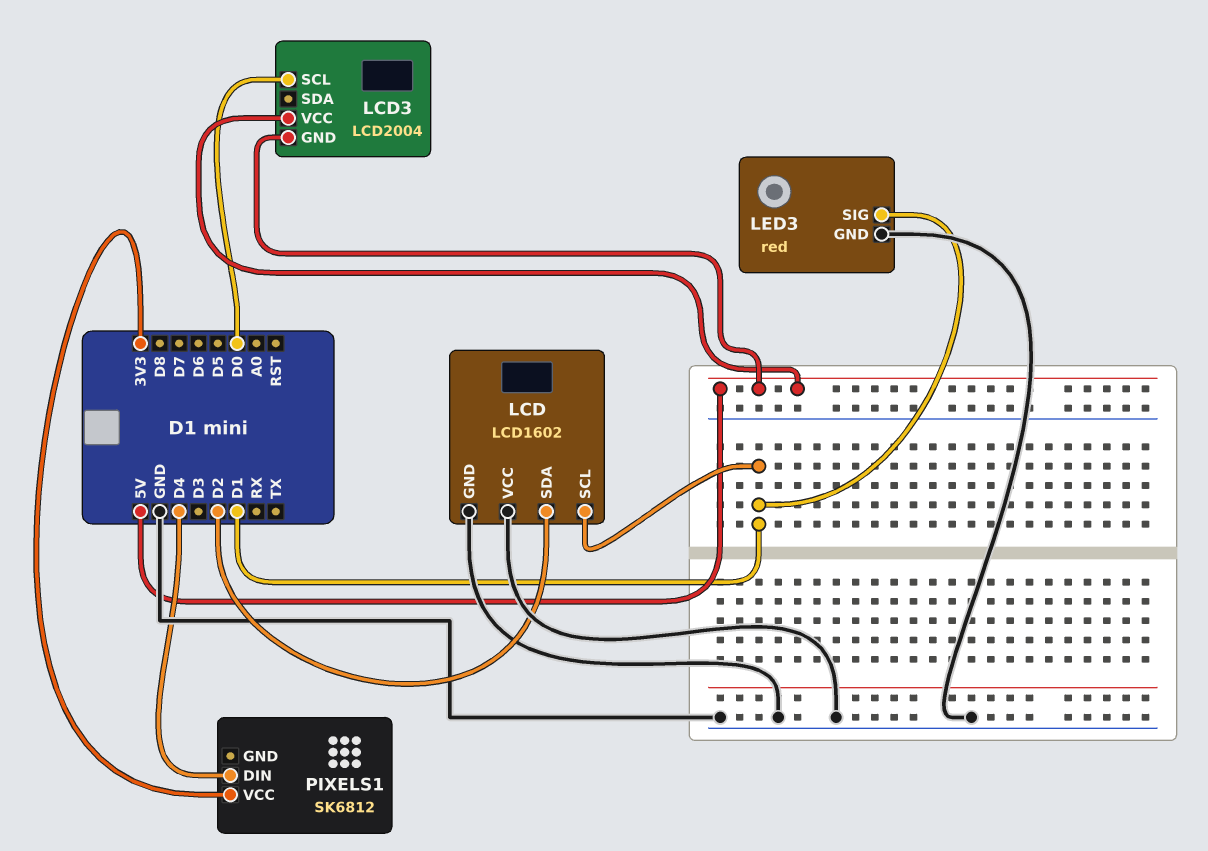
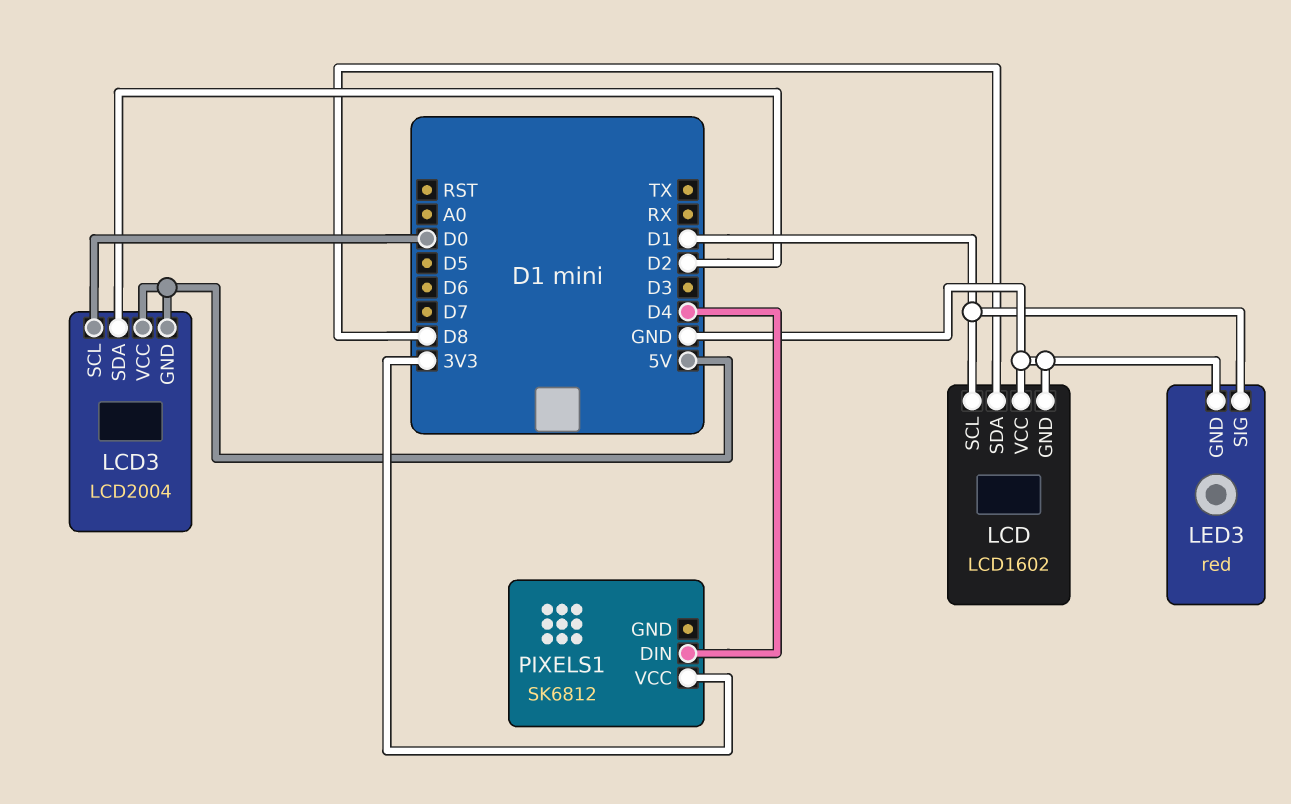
LCD pin SDA: D2 -> D8
LCD3 pin SDA: none -> D2

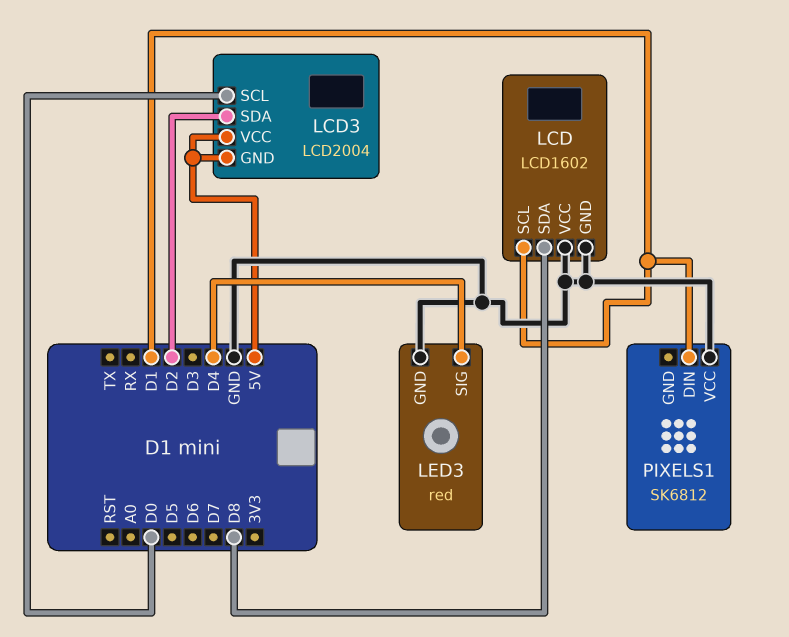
LED3 pin SIG: D1 -> D4
PIXELS1 pin DIN: D4 -> D1
PIXELS1 pin VCC: 3V3 -> GND

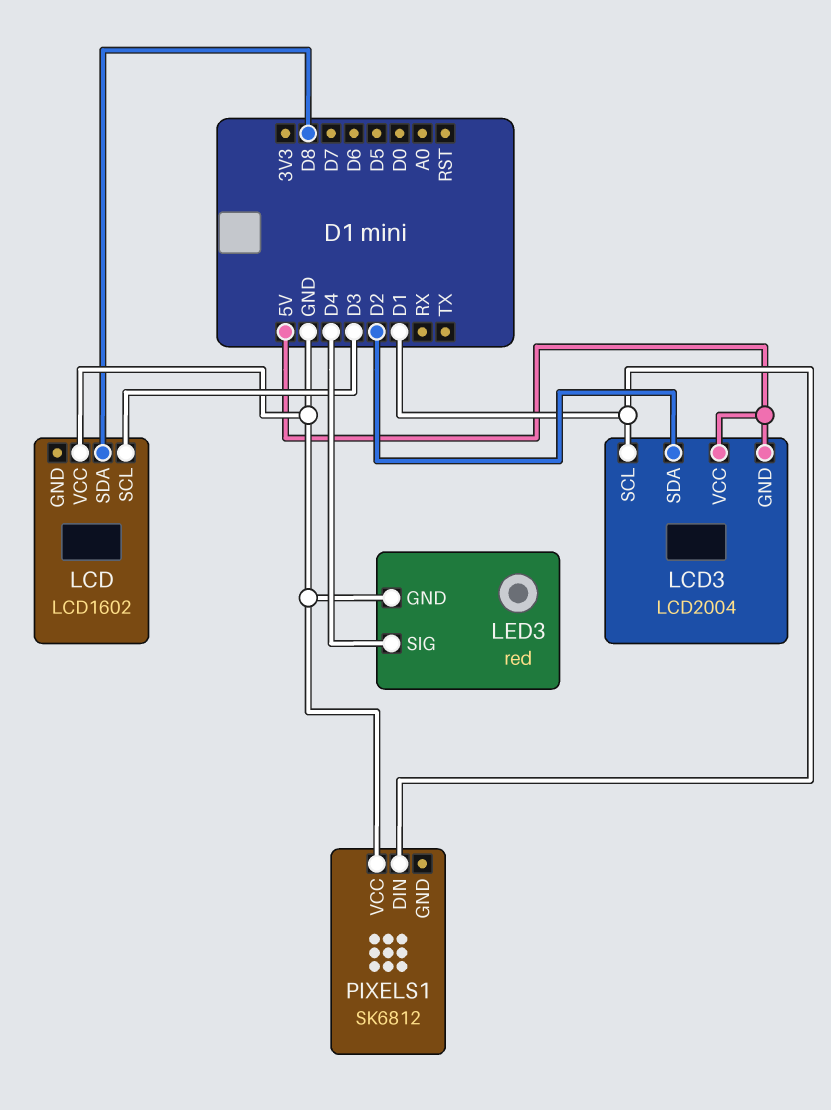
LCD pin GND: GND -> none
LCD pin SCL: D1 -> D3
LCD3 pin SCL: D0 -> D1

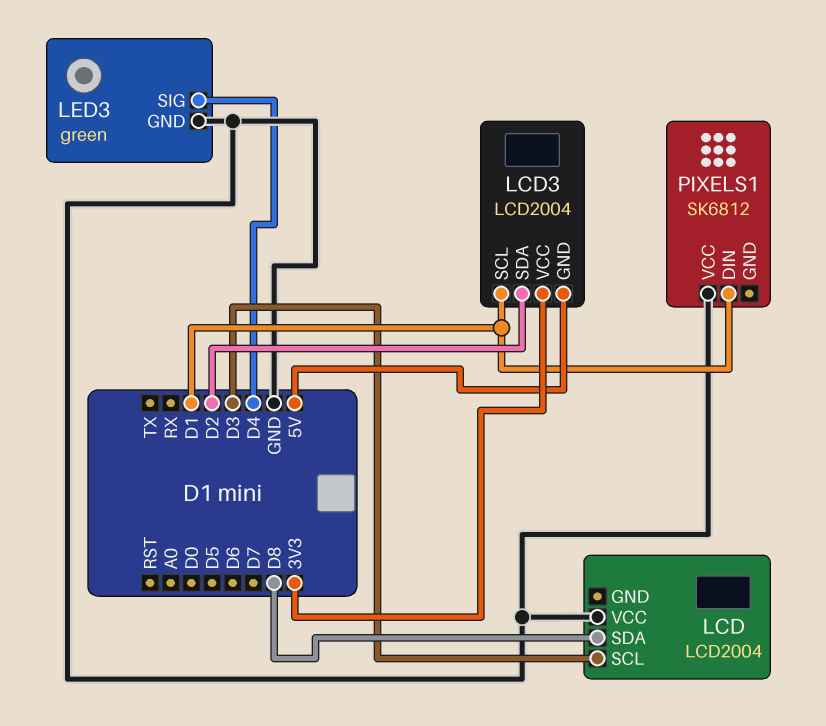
LCD: LCD1602 -> LCD2004
LCD3 pin VCC: 5V -> 3V3
LED3: red -> green

